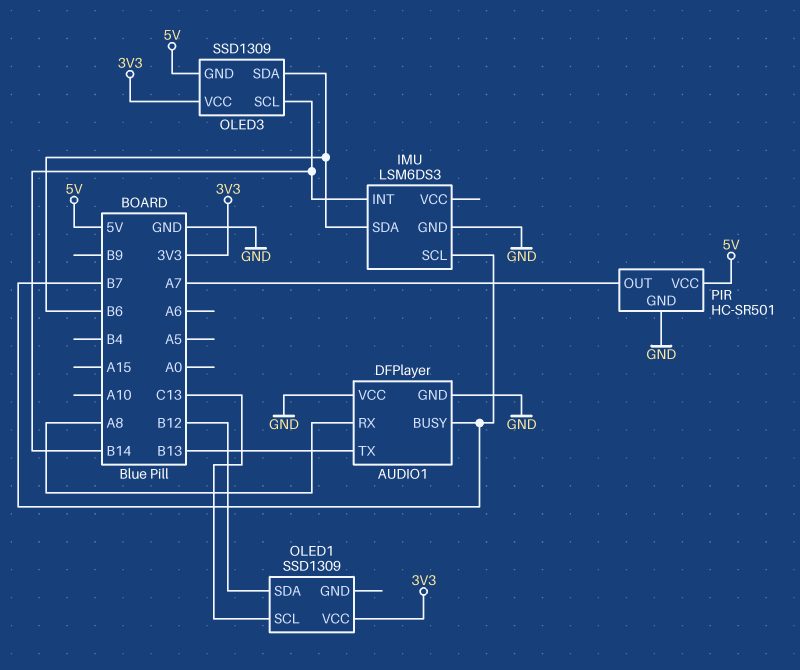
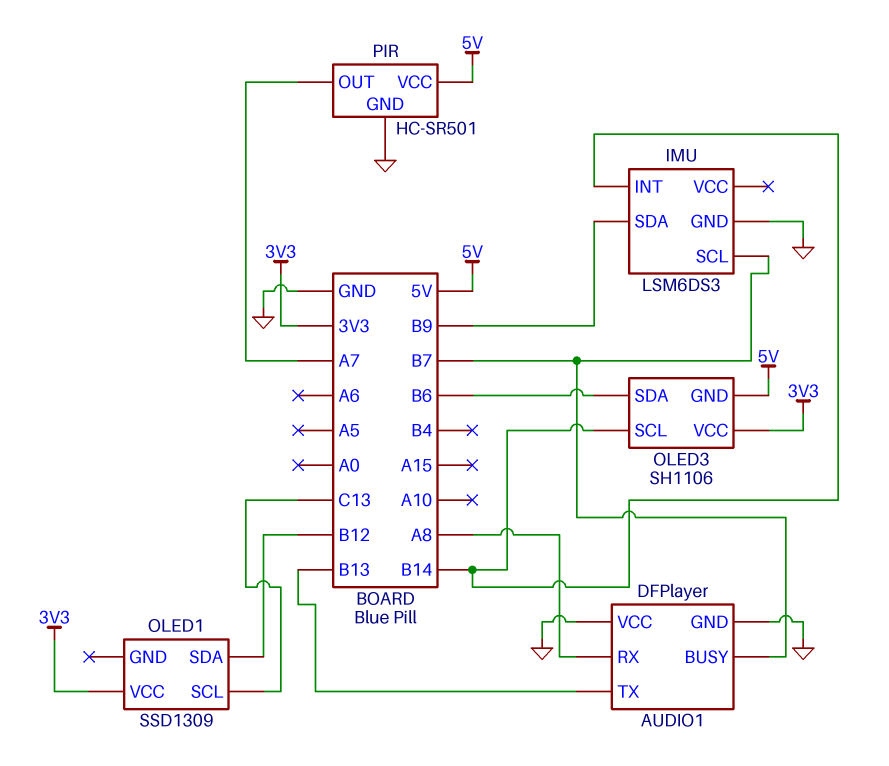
IMU pin SDA: B6 -> B9
OLED3: SSD1309 -> SH1106

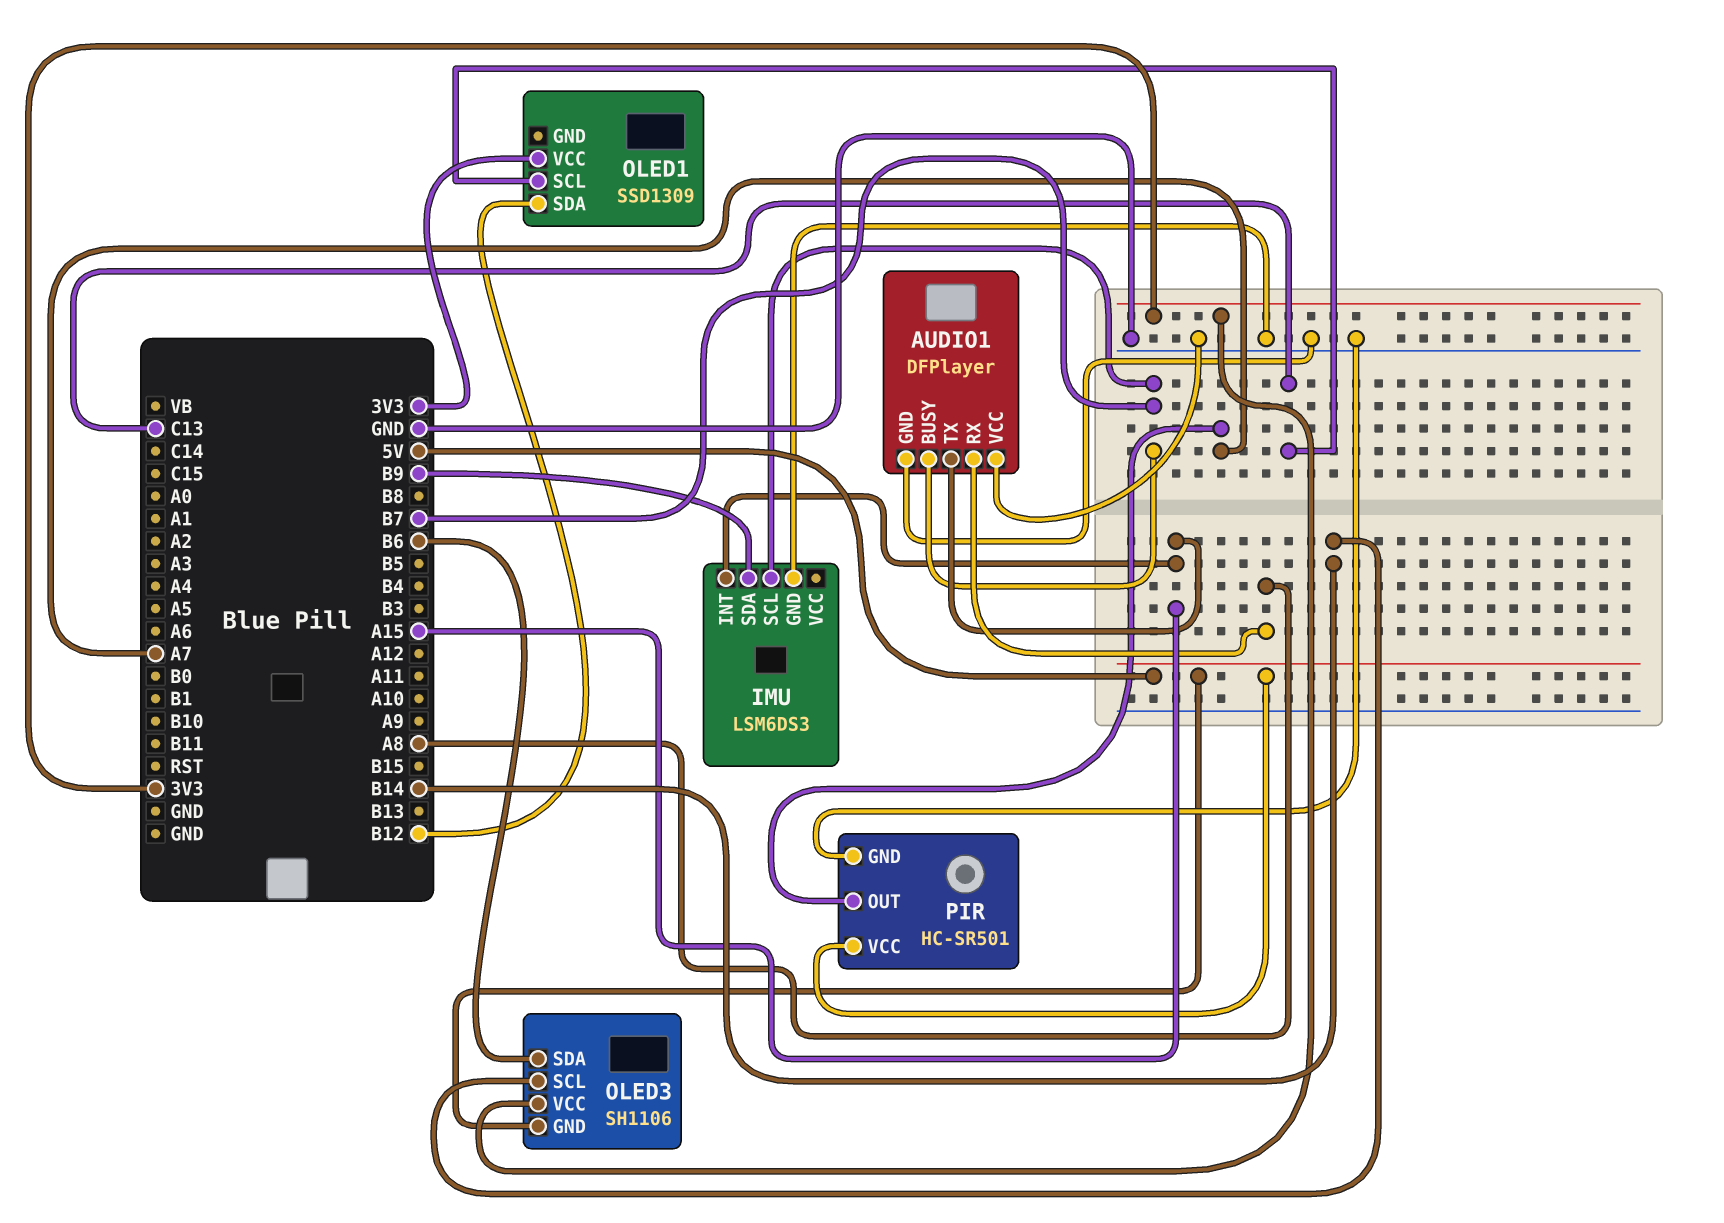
AUDIO1 pin TX: B13 -> A15
IMU pin INT: B14 -> A15

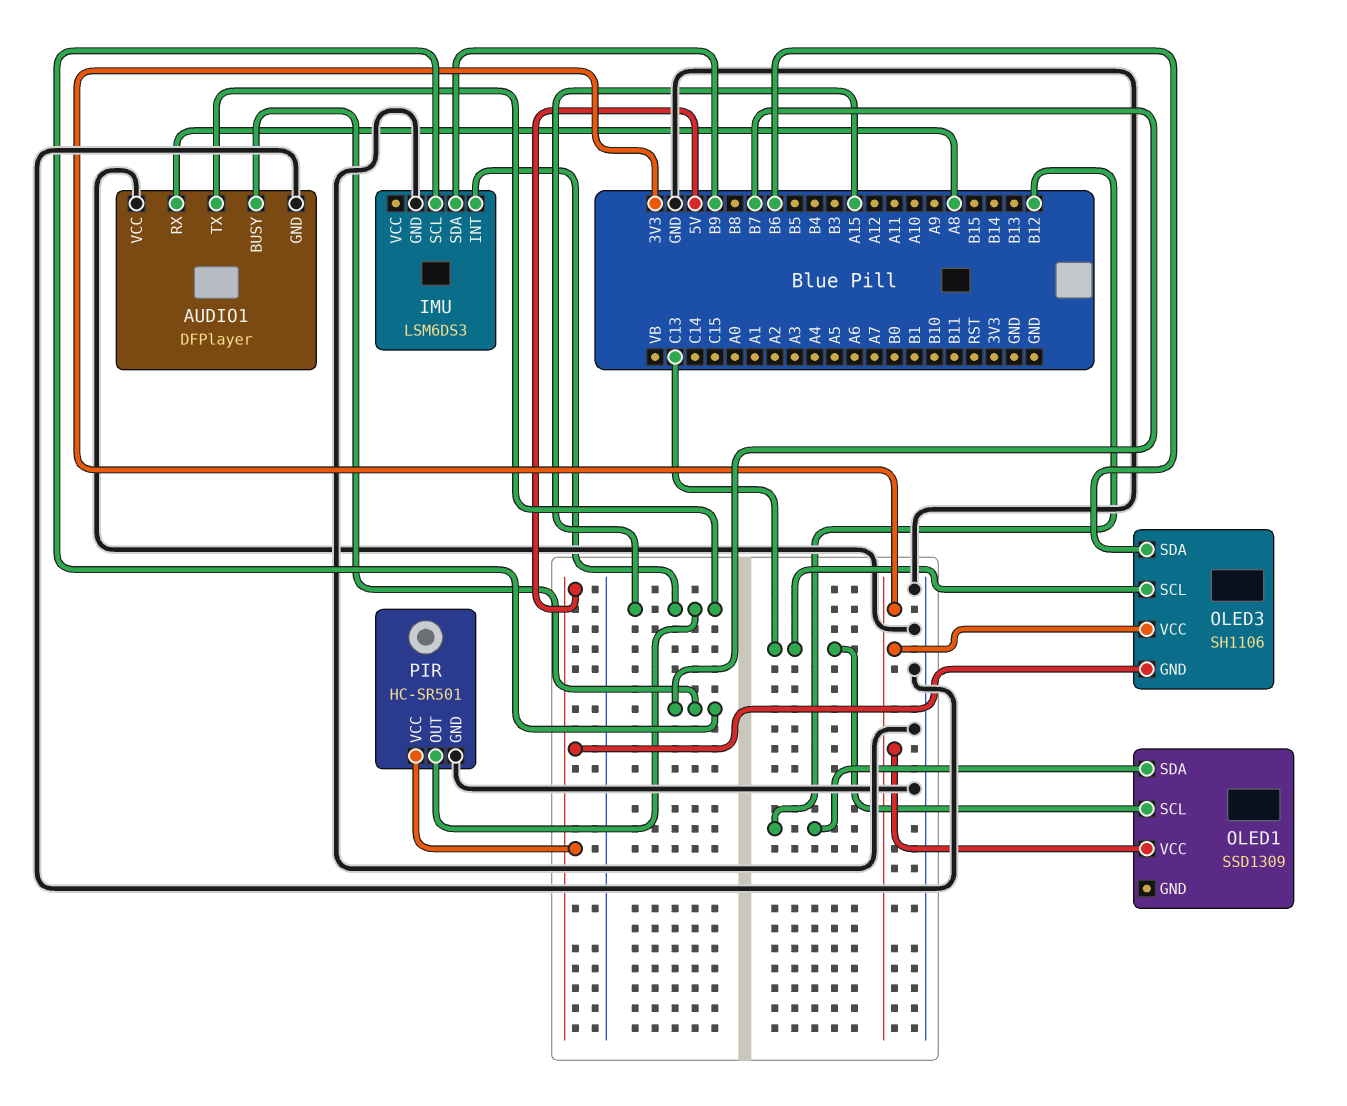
OLED3 pin SCL: B14 -> C13
PIR pin OUT: A7 -> A15

